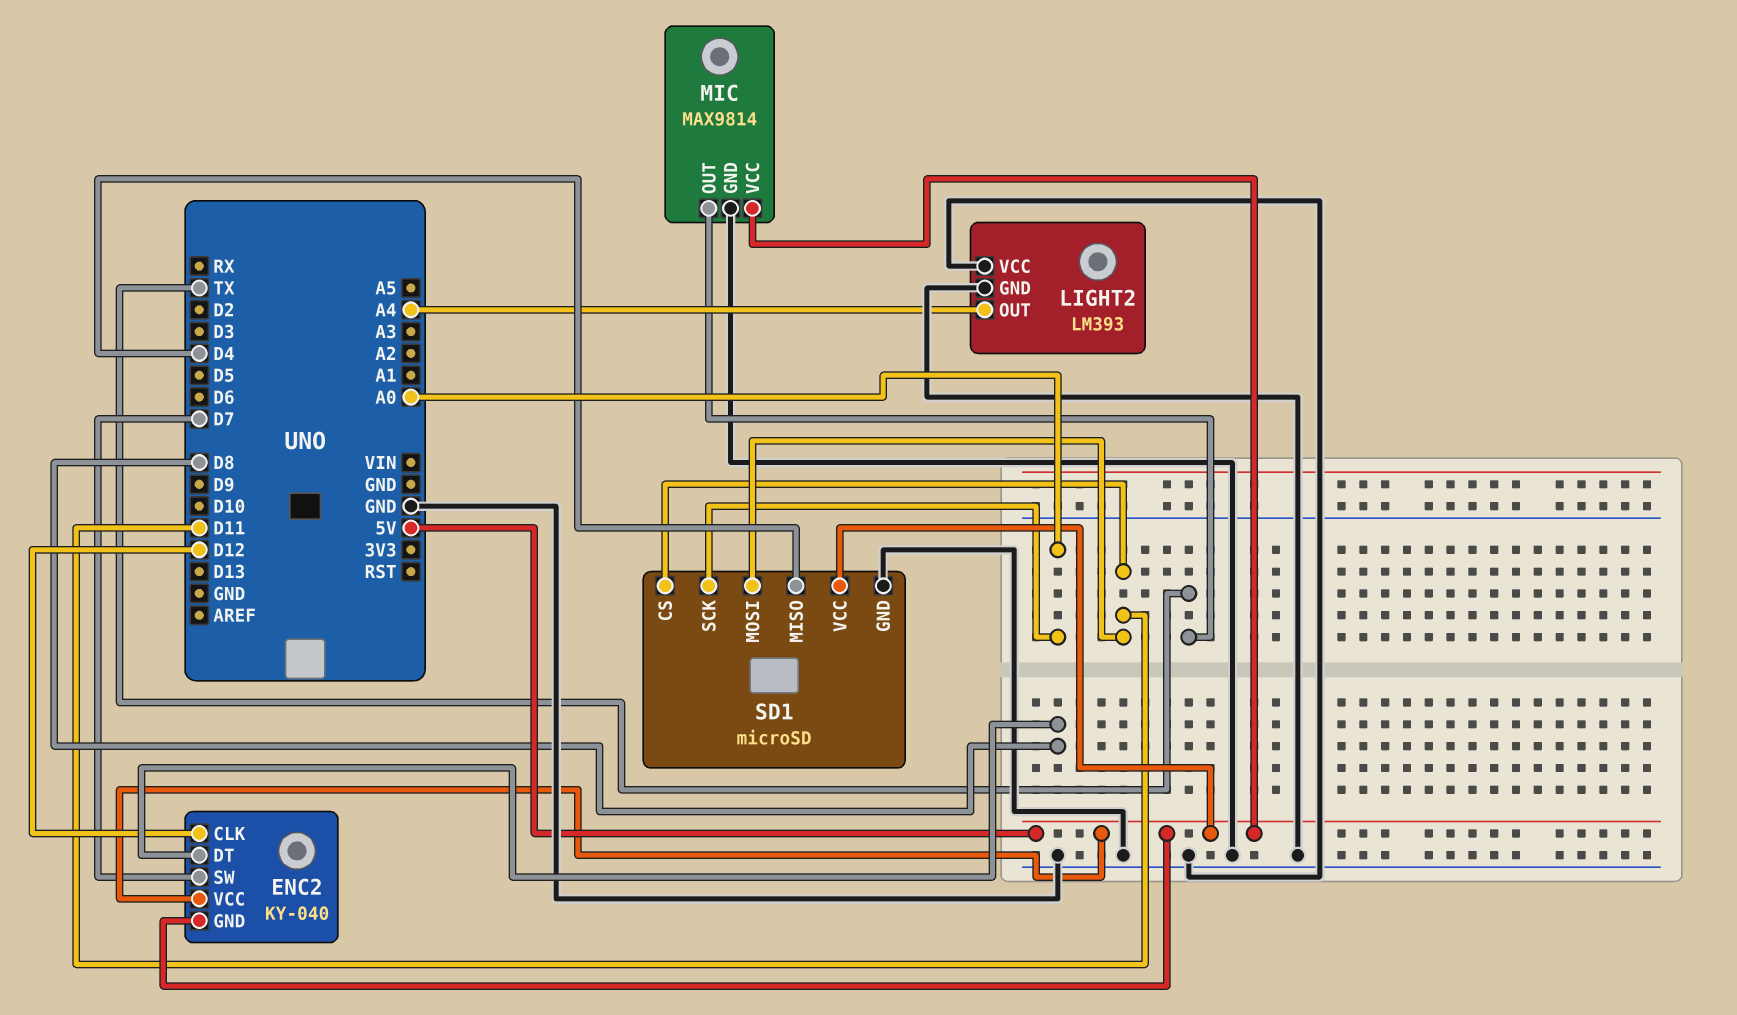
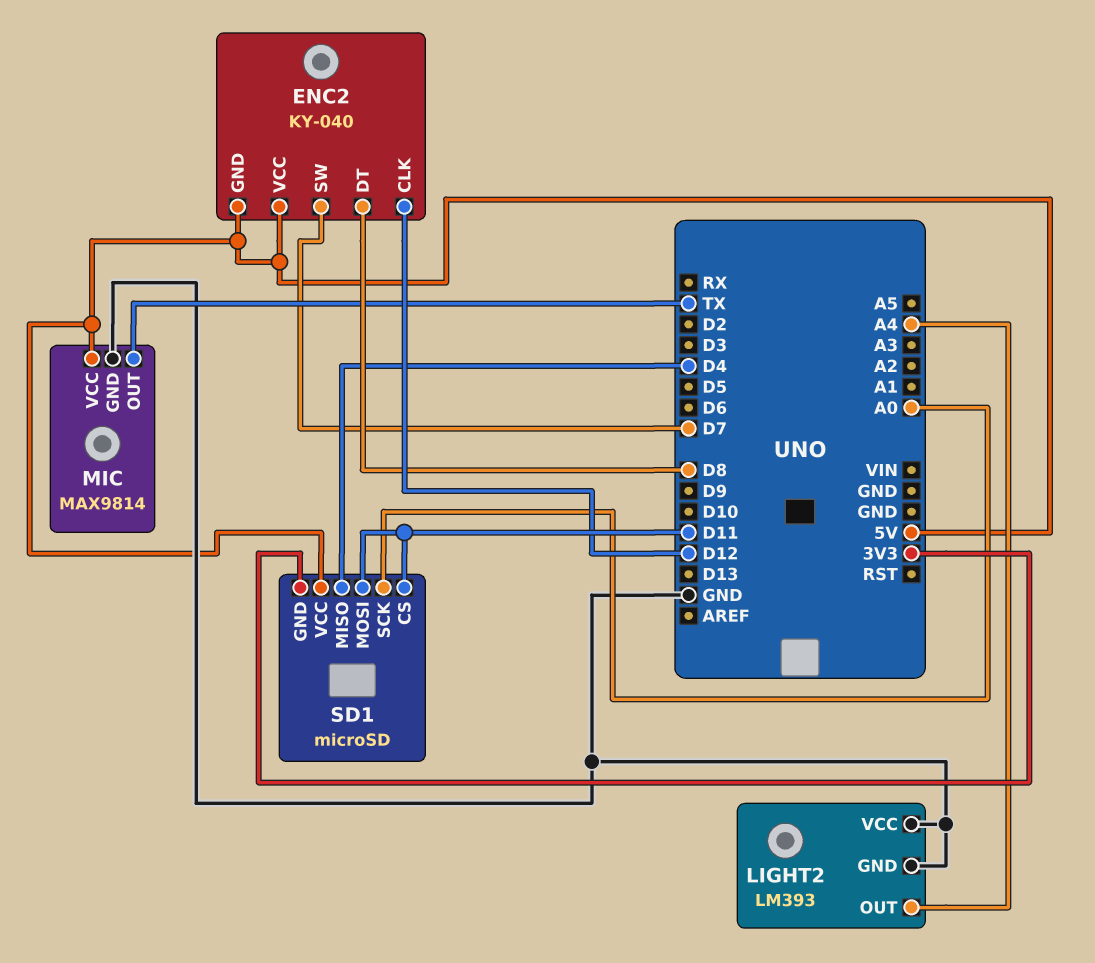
SD1 pin GND: GND -> 3V3

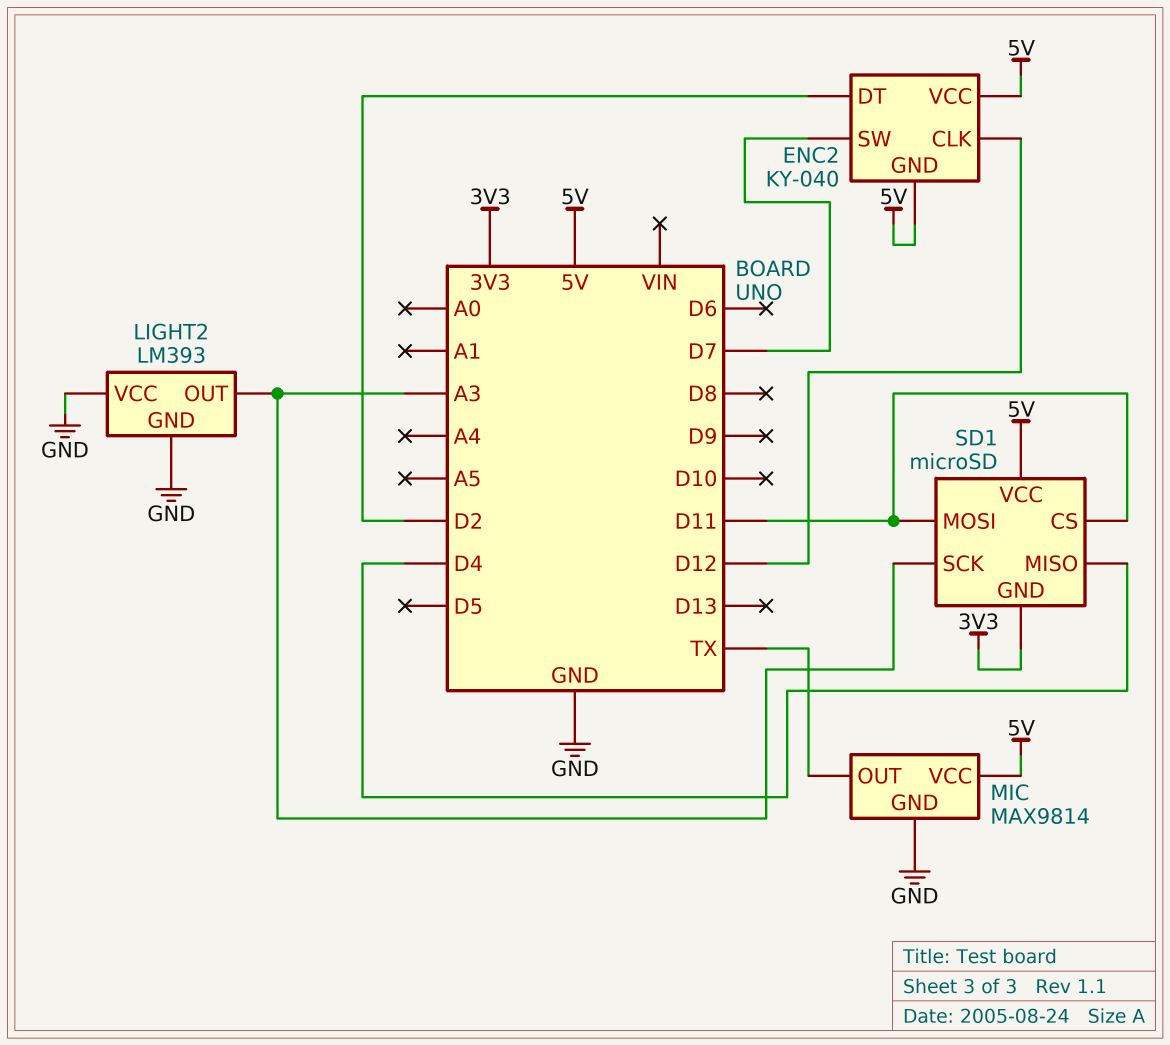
ENC2 pin DT: D8 -> D2
LIGHT2 pin OUT: A4 -> A3
SD1 pin SCK: A0 -> A3

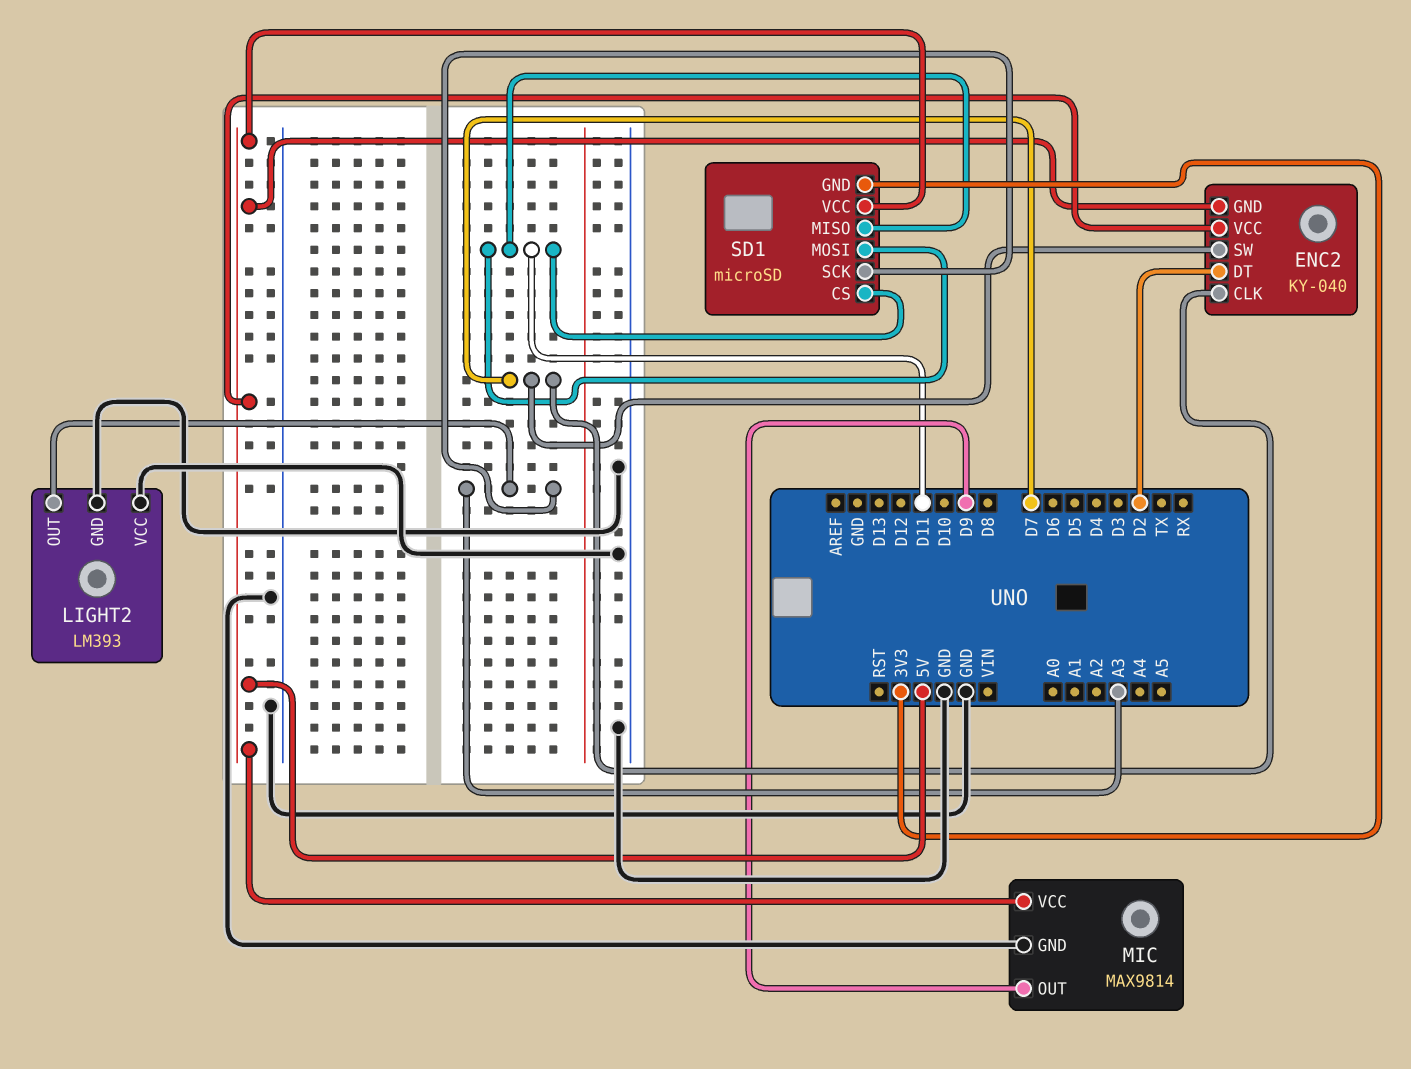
ENC2 pin CLK: D12 -> D7
MIC pin OUT: TX -> D9
SD1 pin MISO: D4 -> D11

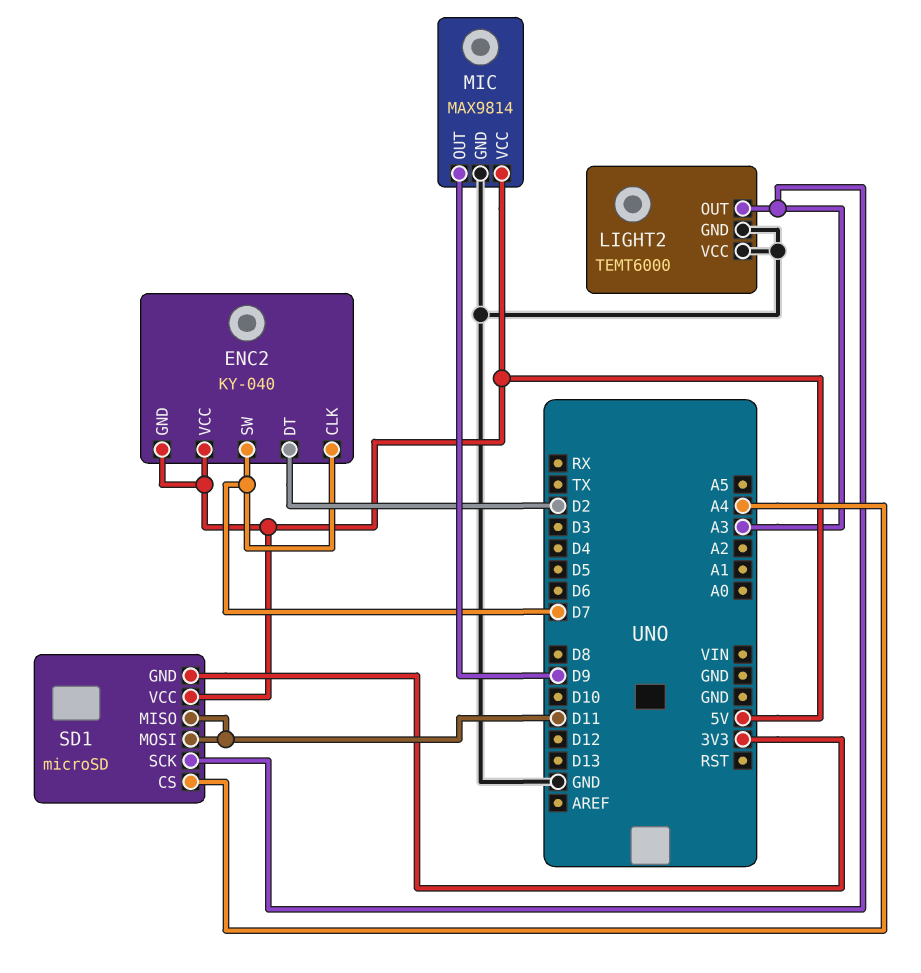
LIGHT2: LM393 -> TEMT6000
SD1 pin CS: D11 -> A4

